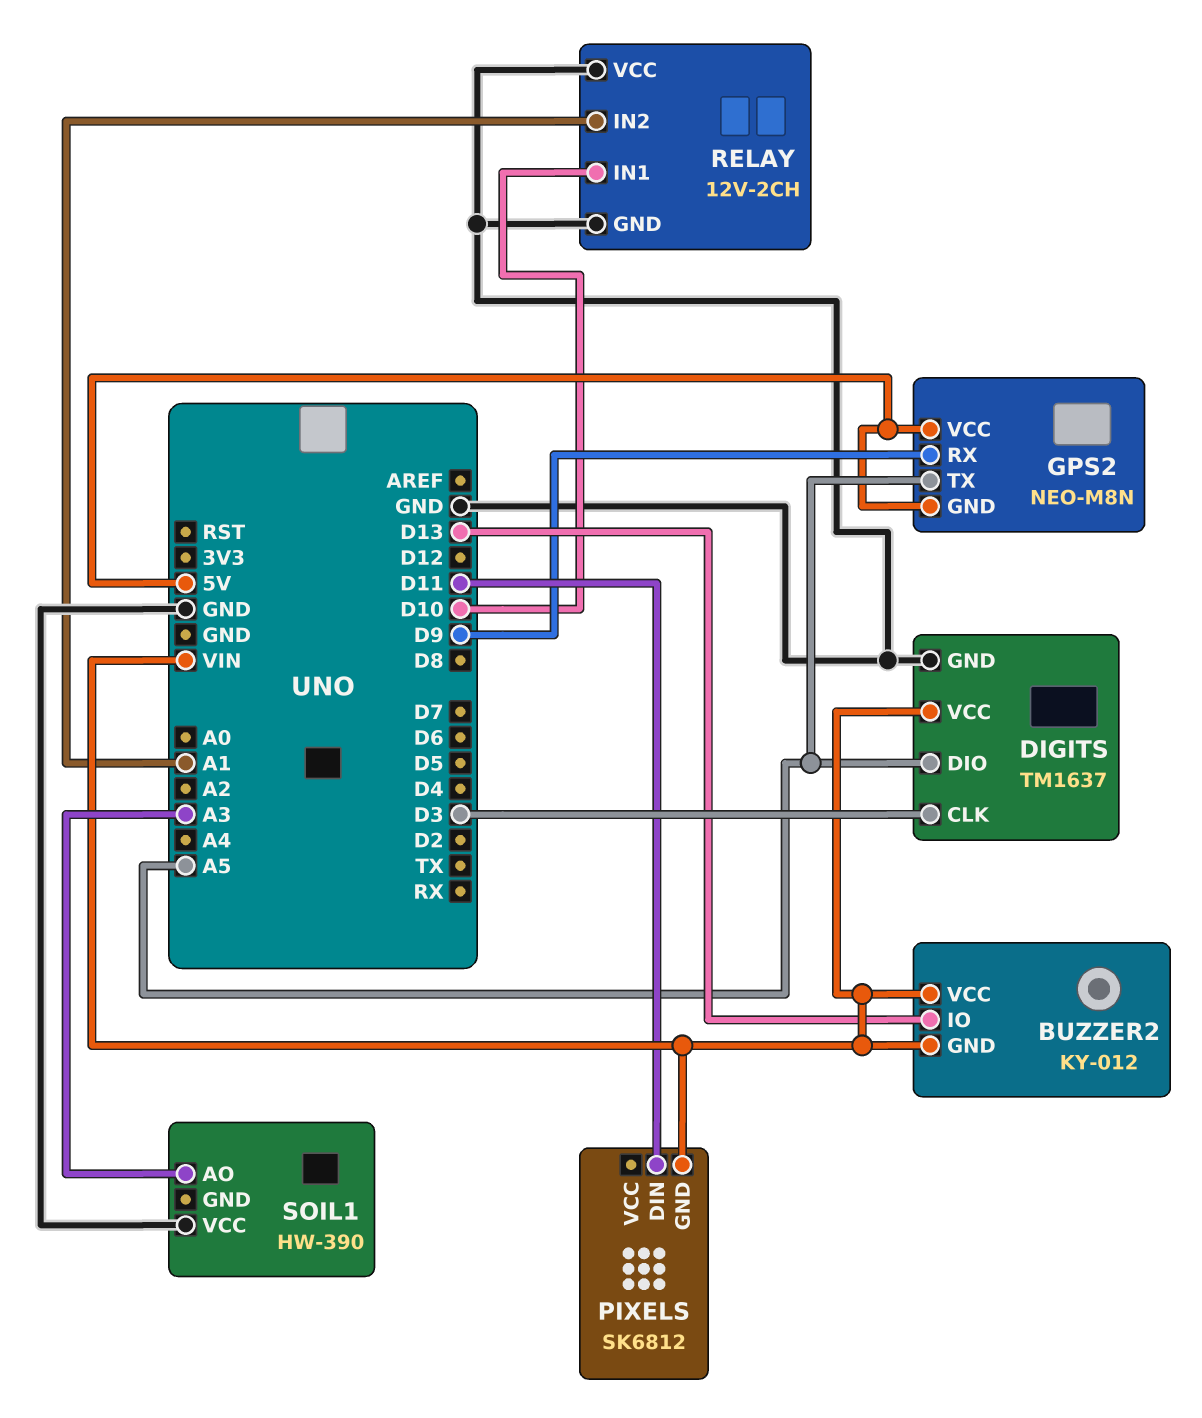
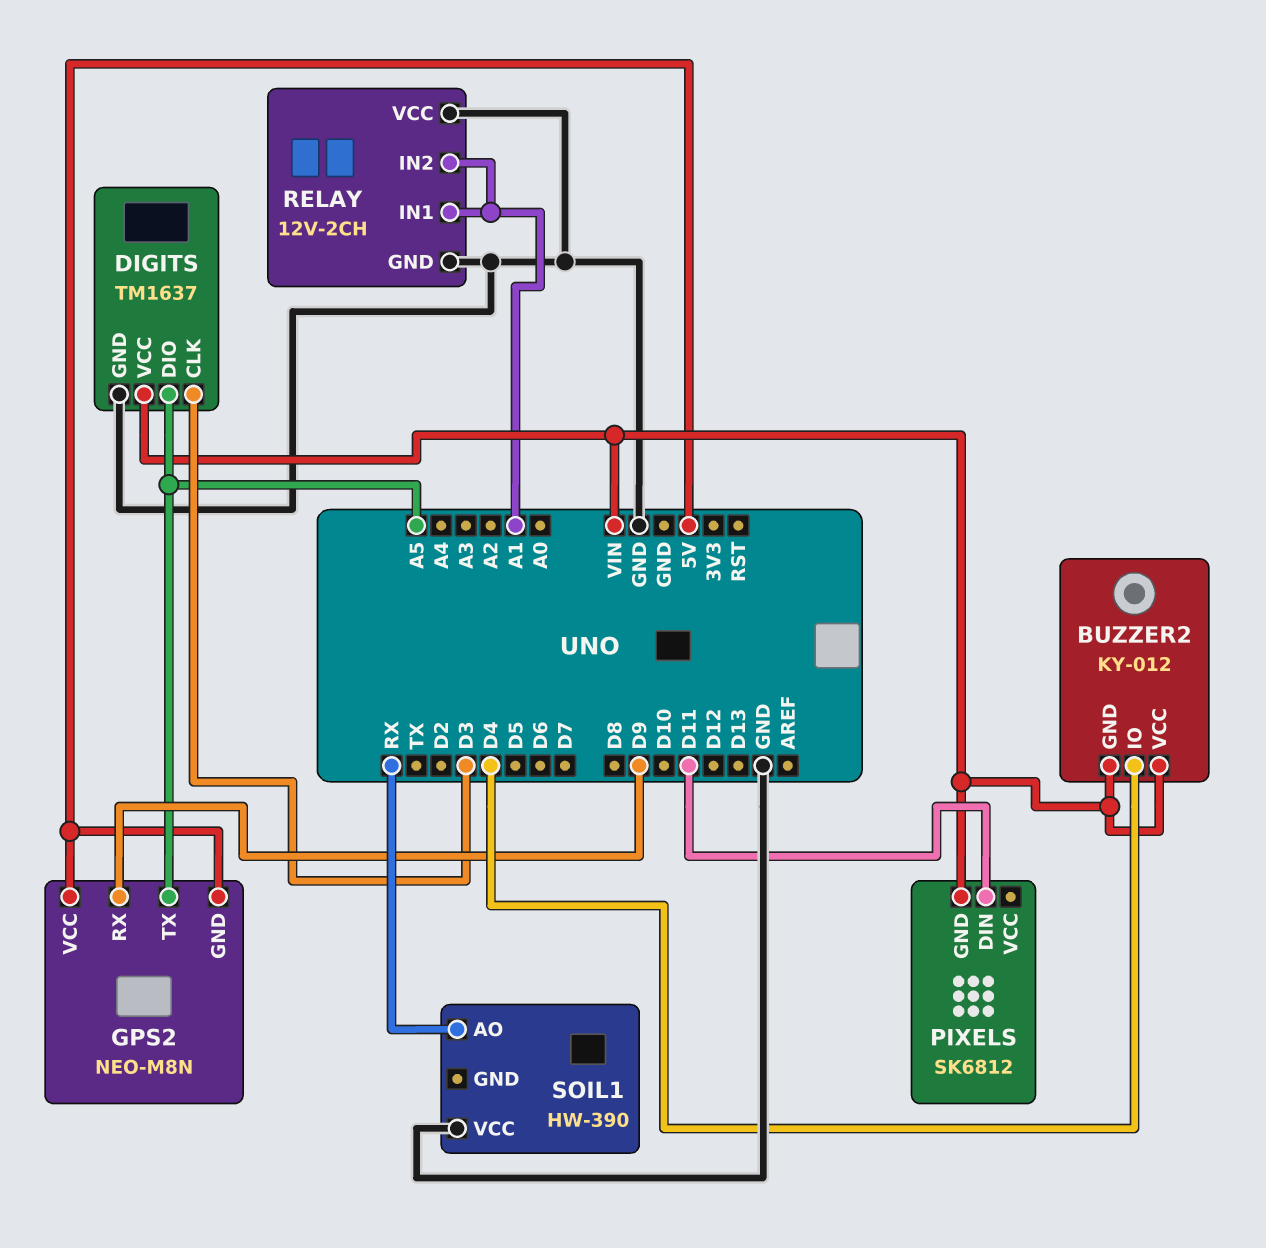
BUZZER2 pin IO: D13 -> D4
RELAY pin IN1: D10 -> A1
SOIL1 pin AO: A3 -> RX

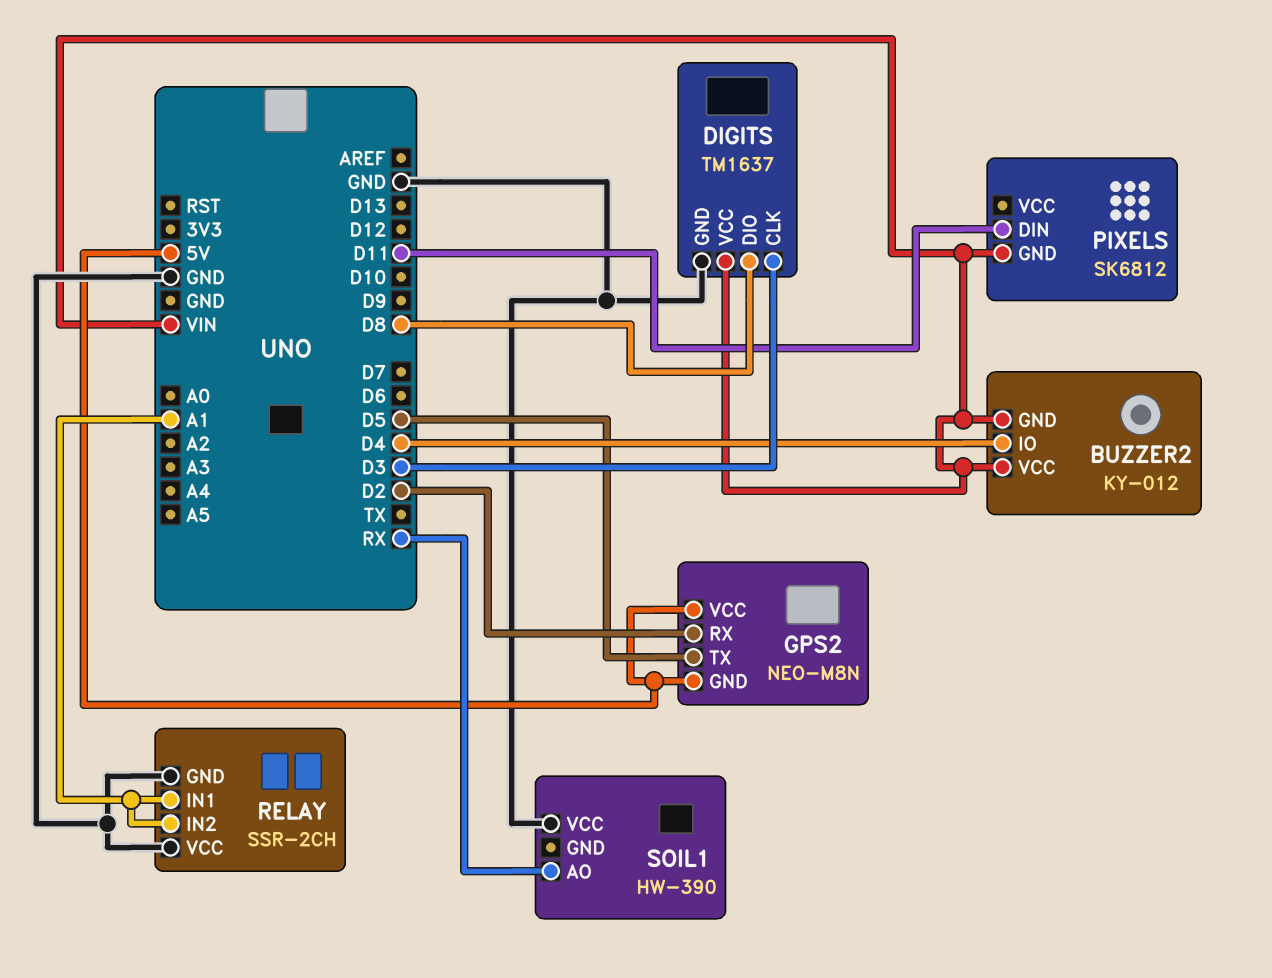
DIGITS pin DIO: A5 -> D8
GPS2 pin RX: D9 -> D2
GPS2 pin TX: A5 -> D5
RELAY: 12V-2CH -> SSR-2CH

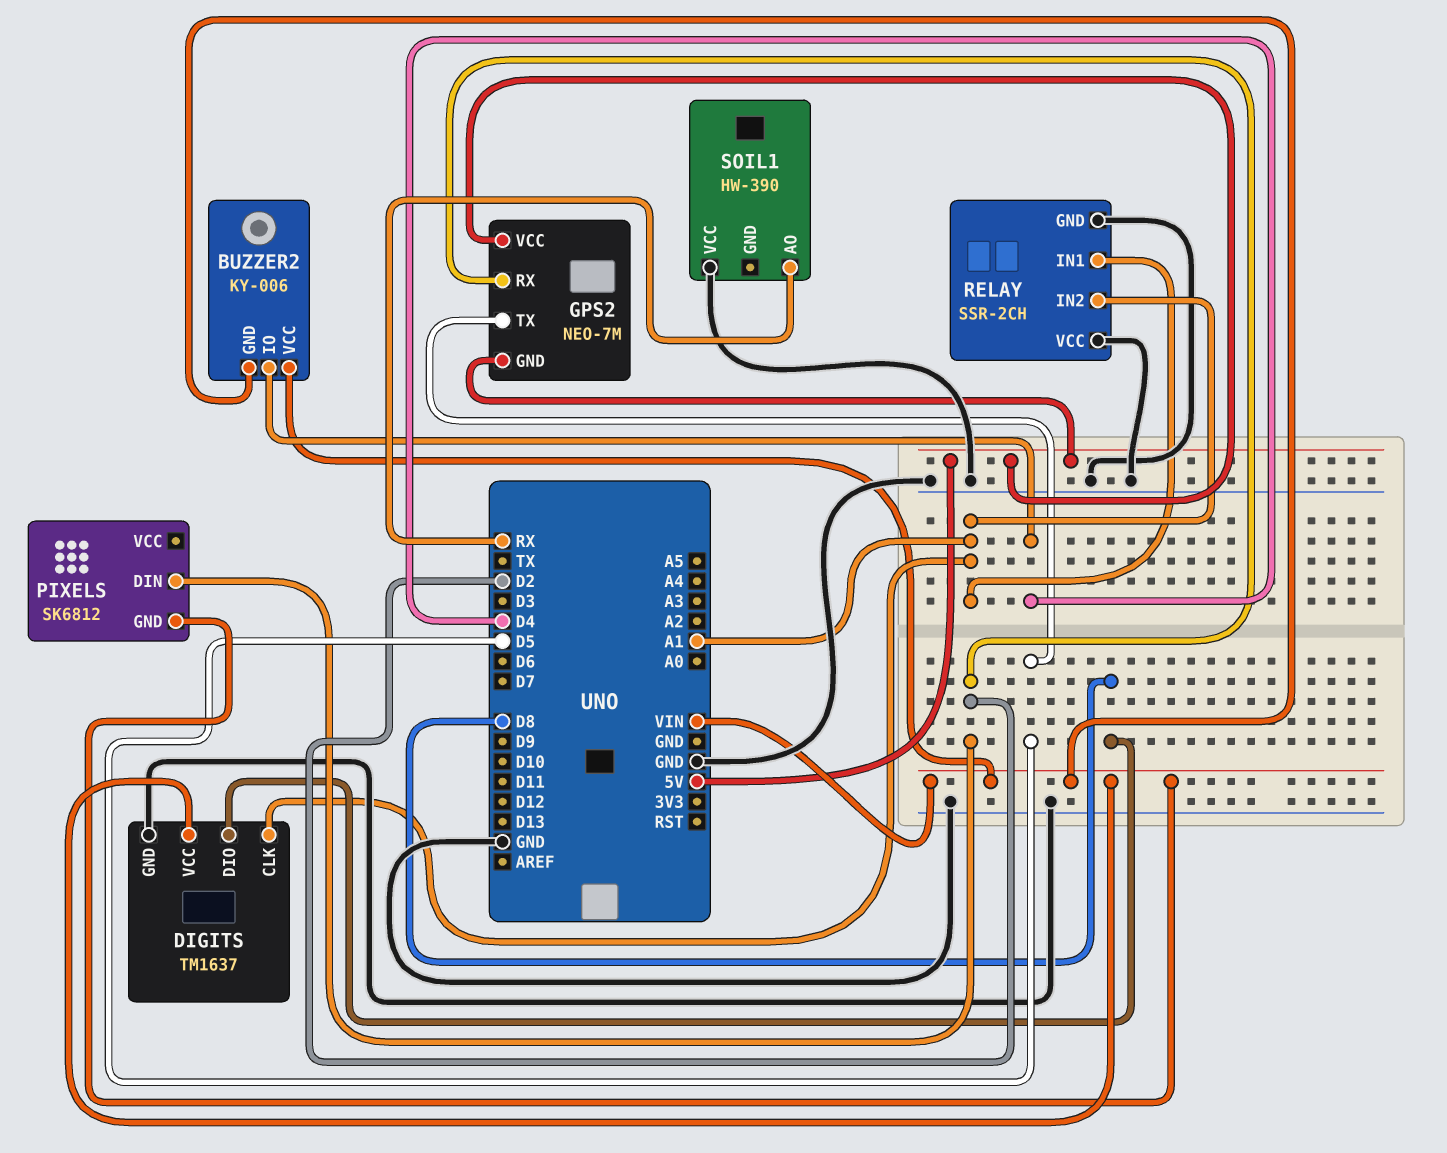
BUZZER2: KY-012 -> KY-006
DIGITS pin CLK: D3 -> A1
GPS2: NEO-M8N -> NEO-7M
PIXELS pin DIN: D11 -> D2

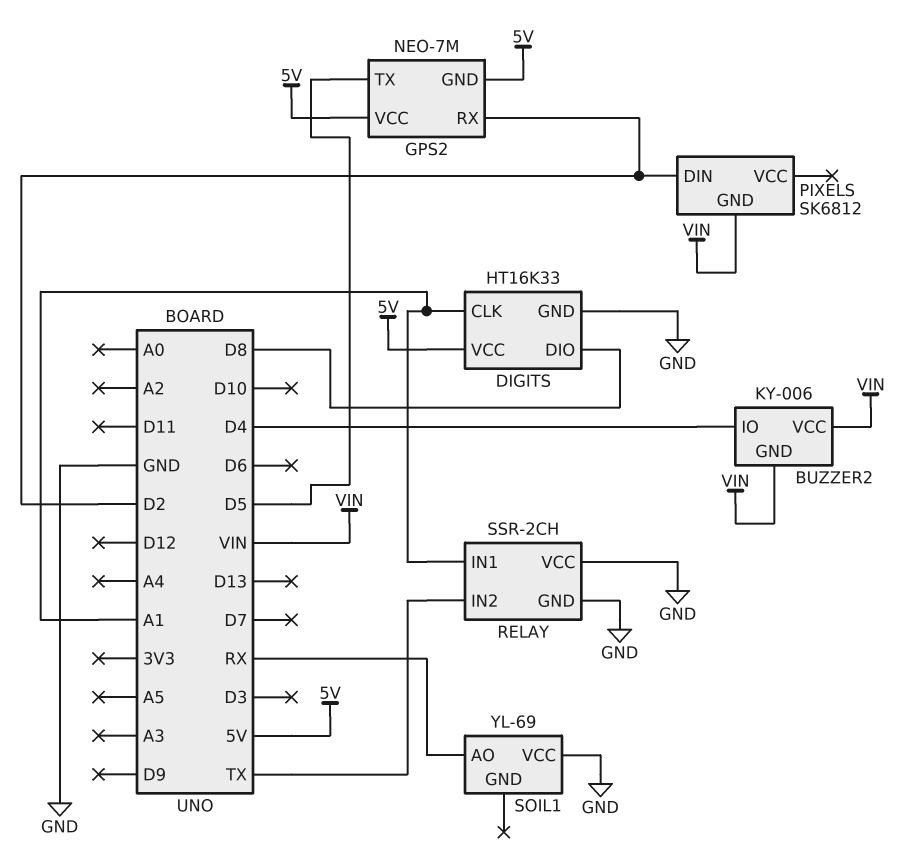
DIGITS: TM1637 -> HT16K33
DIGITS pin VCC: VIN -> 5V
RELAY pin IN2: A1 -> TX
SOIL1: HW-390 -> YL-69

